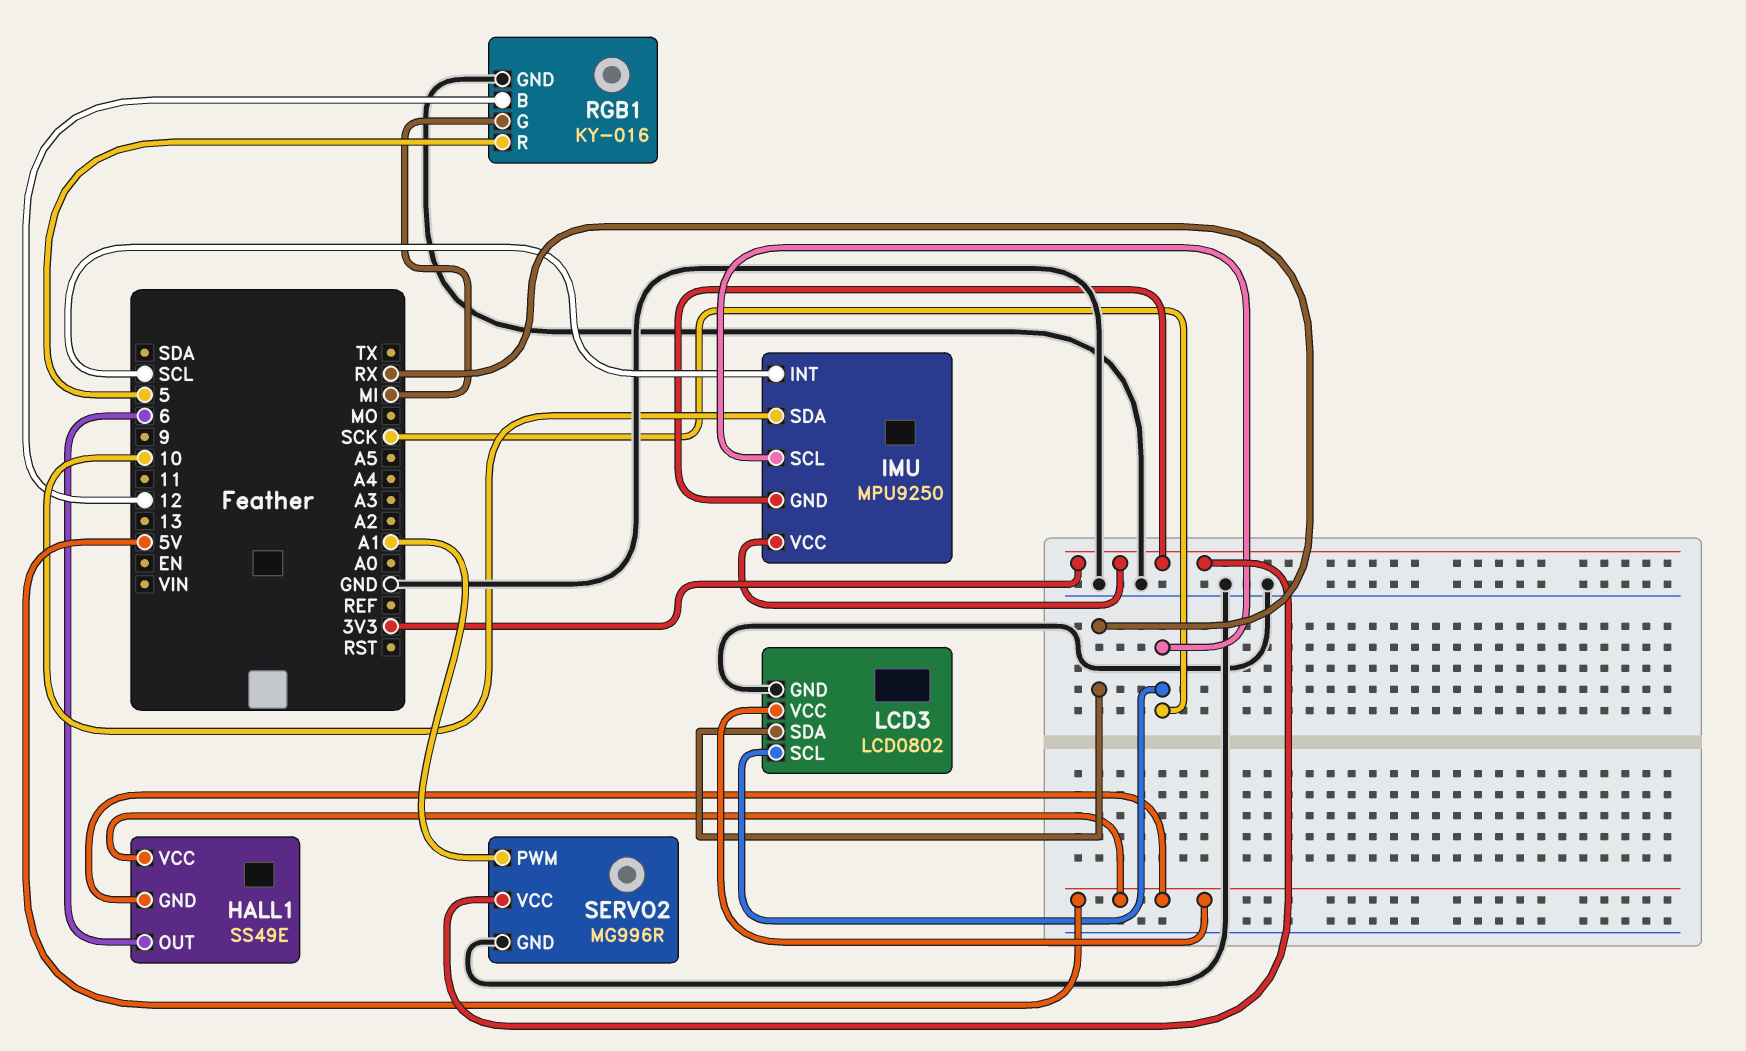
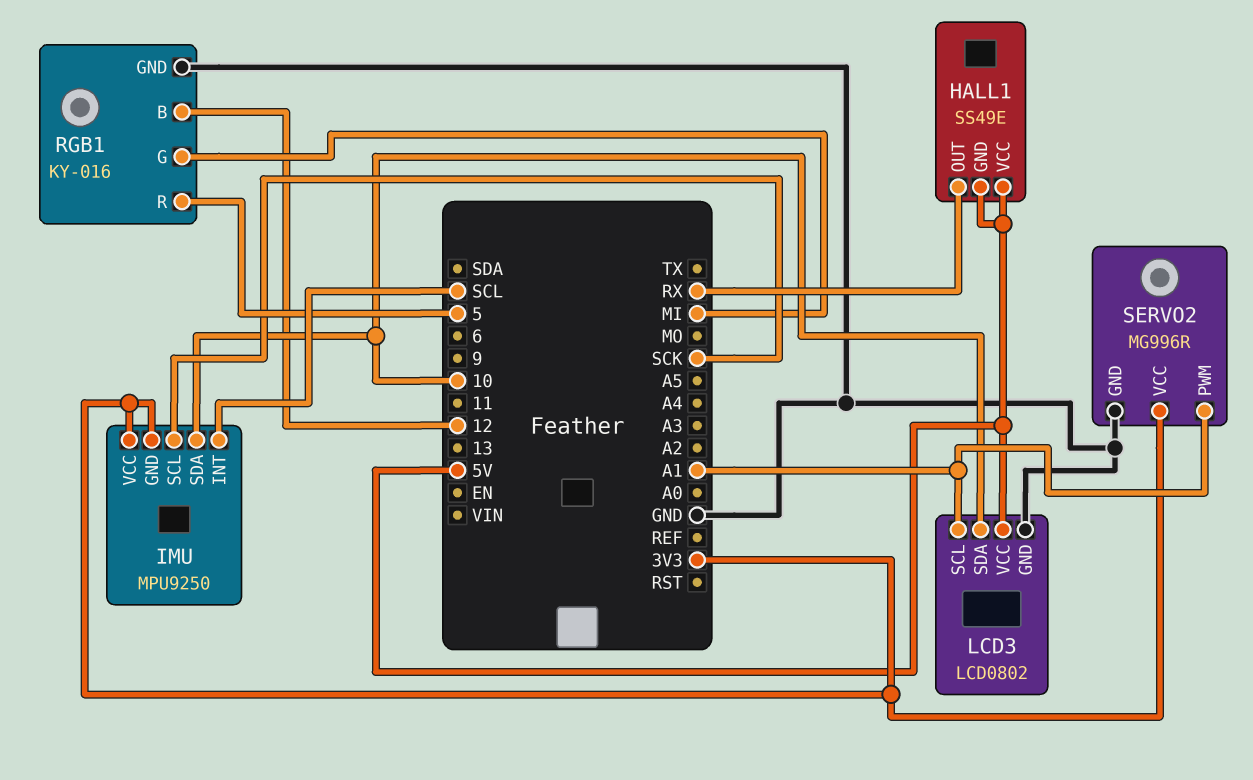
HALL1 pin OUT: 6 -> RX
LCD3 pin SCL: SCK -> A1
LCD3 pin SDA: RX -> 10

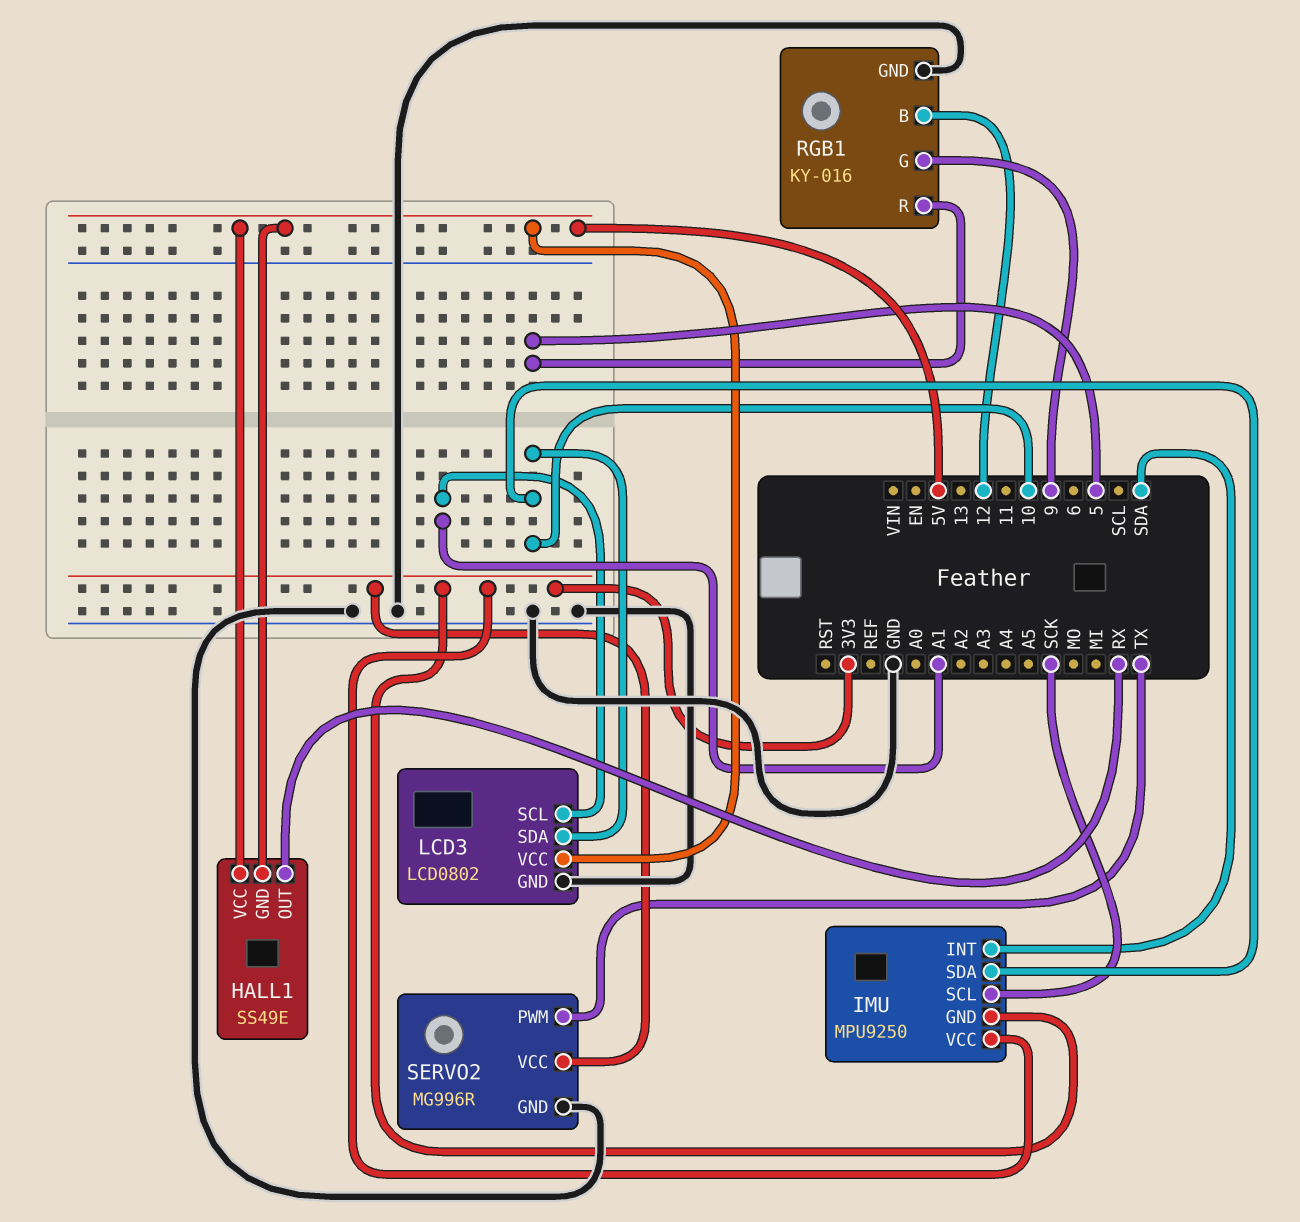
IMU pin INT: SCL -> SDA
RGB1 pin G: MI -> 9
SERVO2 pin PWM: A1 -> TX

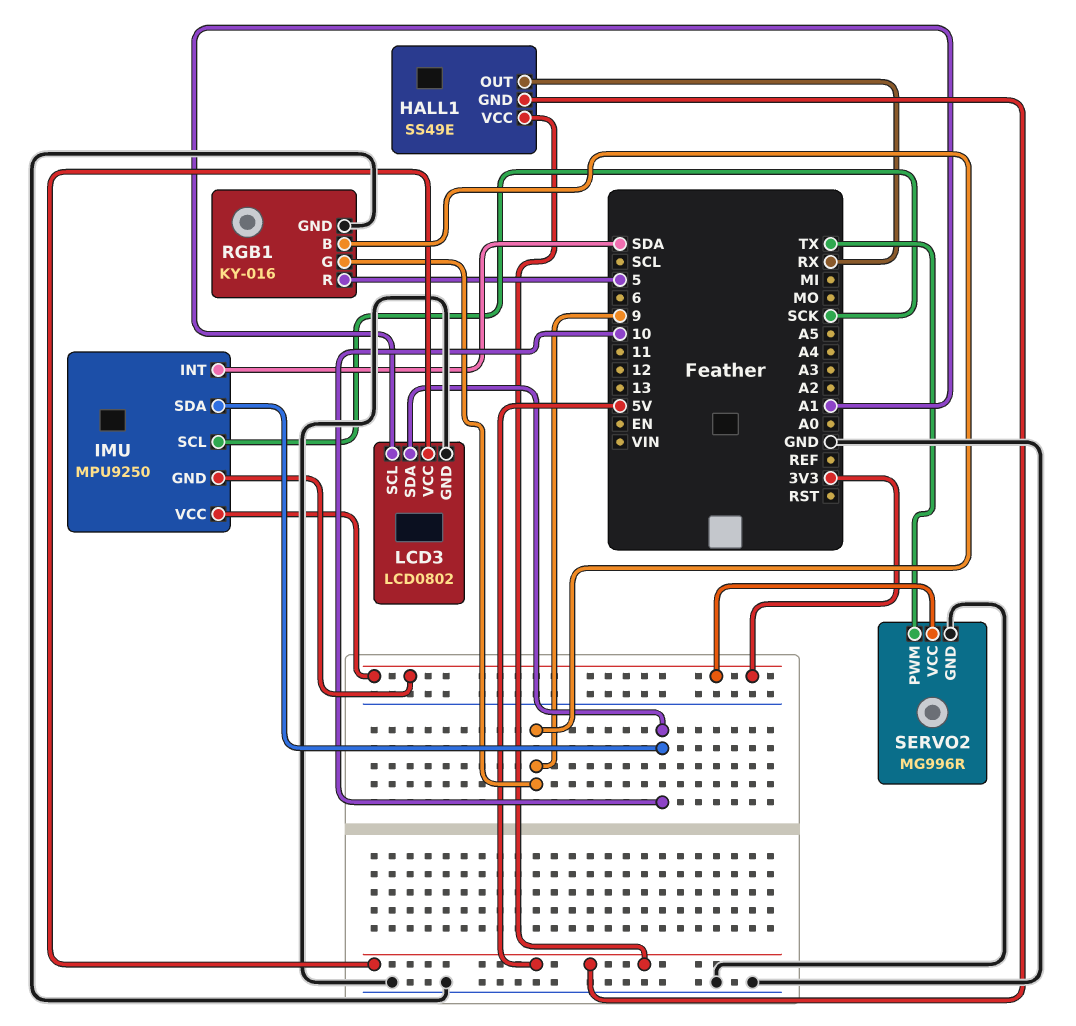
RGB1 pin B: 12 -> 9

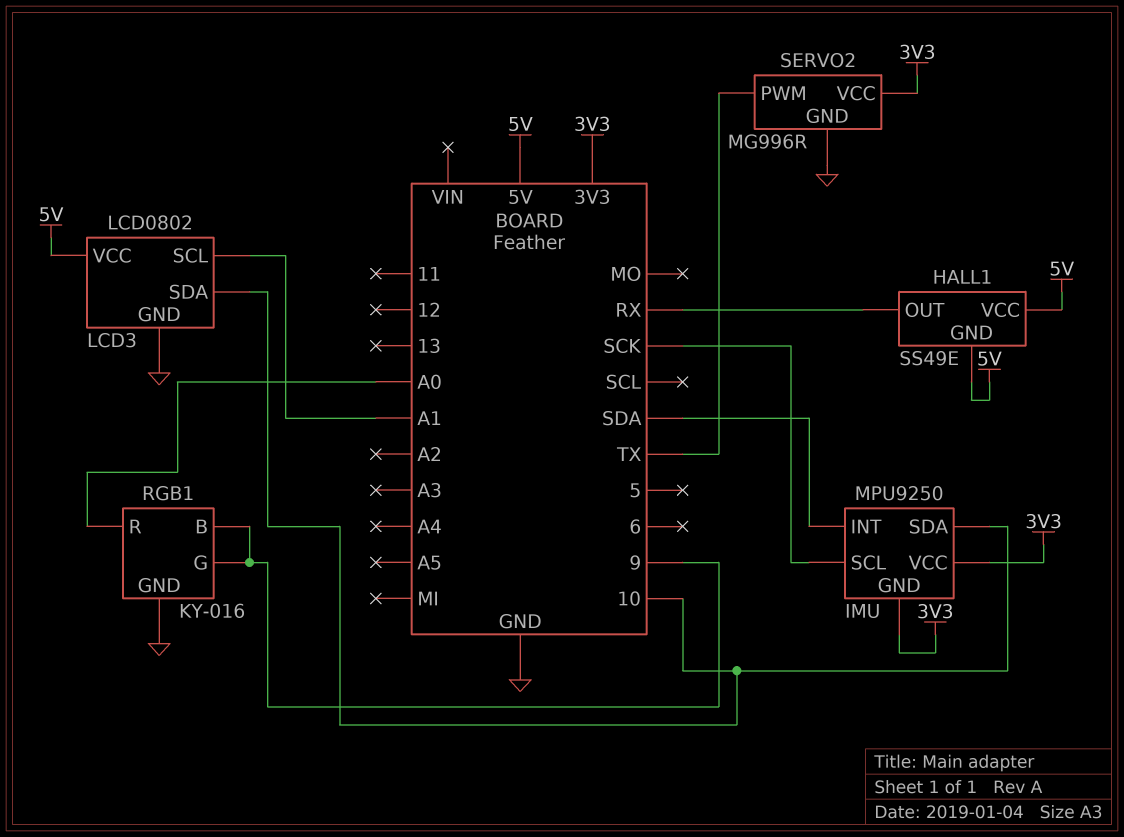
RGB1 pin R: 5 -> A0

